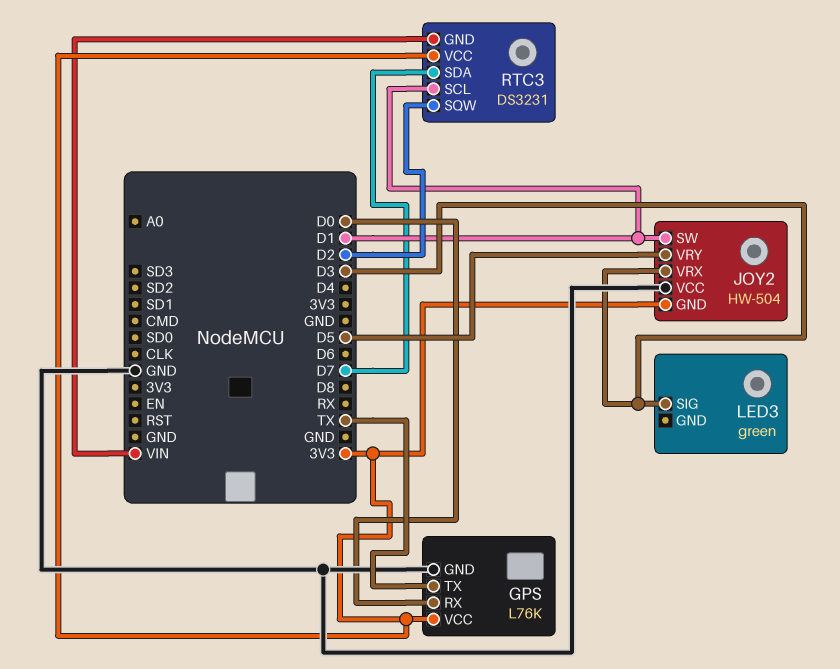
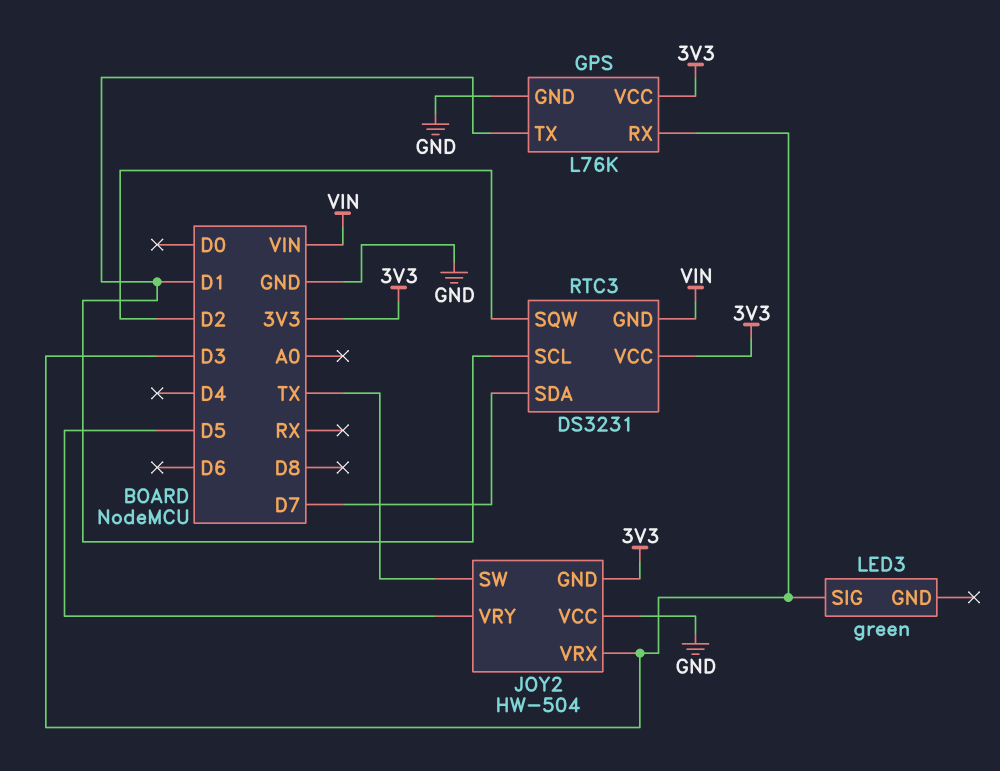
GPS pin RX: D0 -> D3
GPS pin TX: TX -> D1
JOY2 pin SW: D1 -> TX

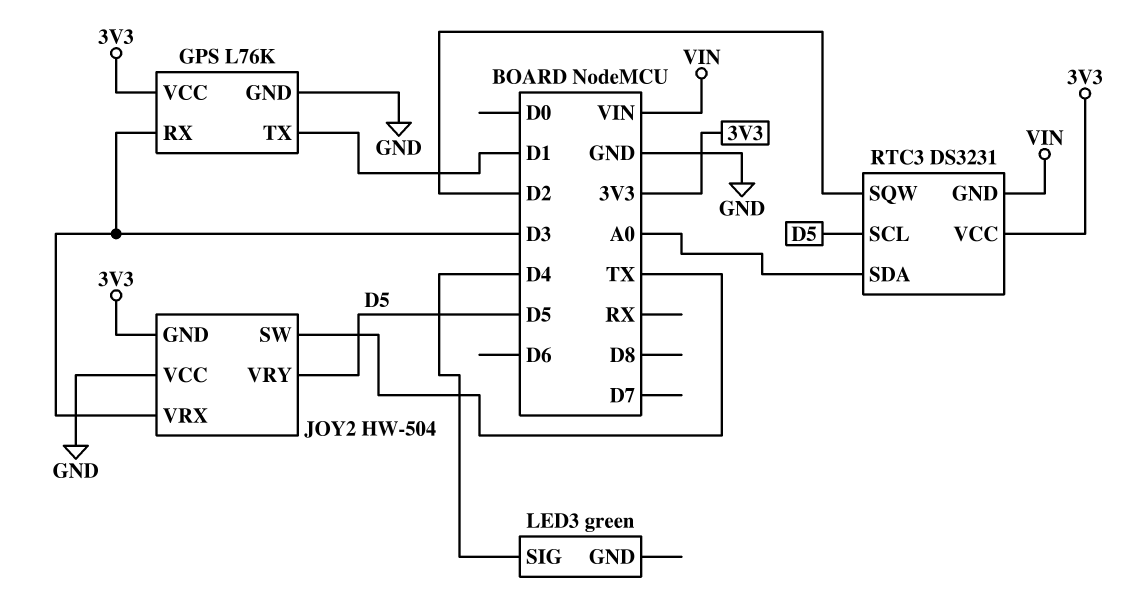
LED3 pin SIG: D3 -> D4
RTC3 pin SCL: D1 -> D5
RTC3 pin SDA: D7 -> A0

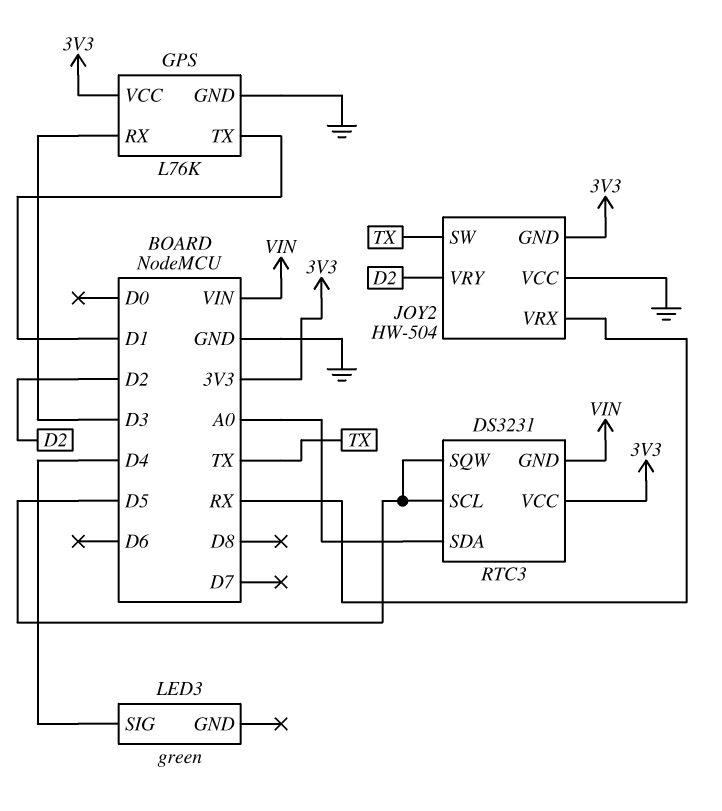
JOY2 pin VRX: D3 -> RX
JOY2 pin VRY: D5 -> D2
RTC3 pin SQW: D2 -> D5

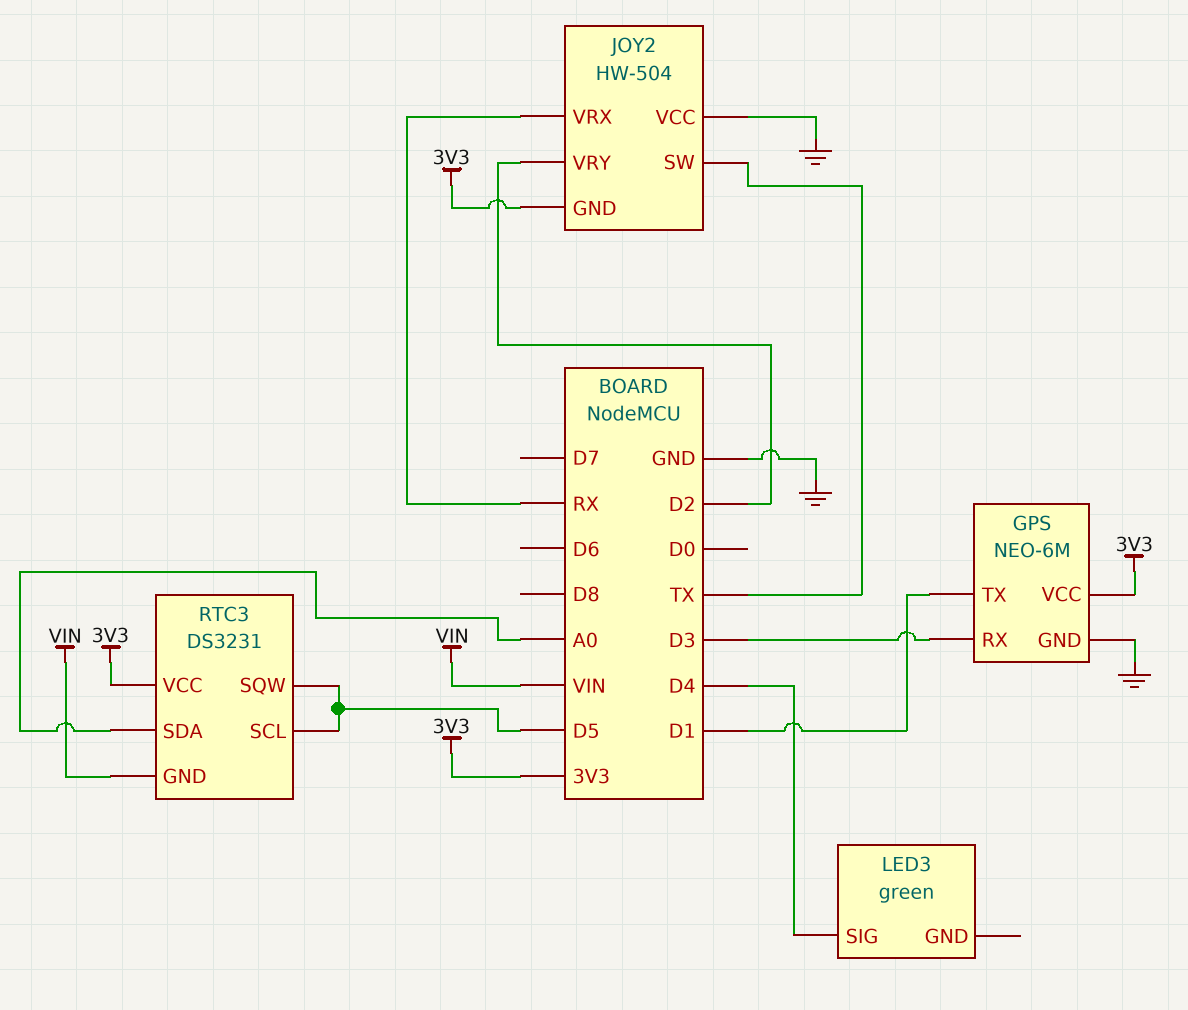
GPS: L76K -> NEO-6M

